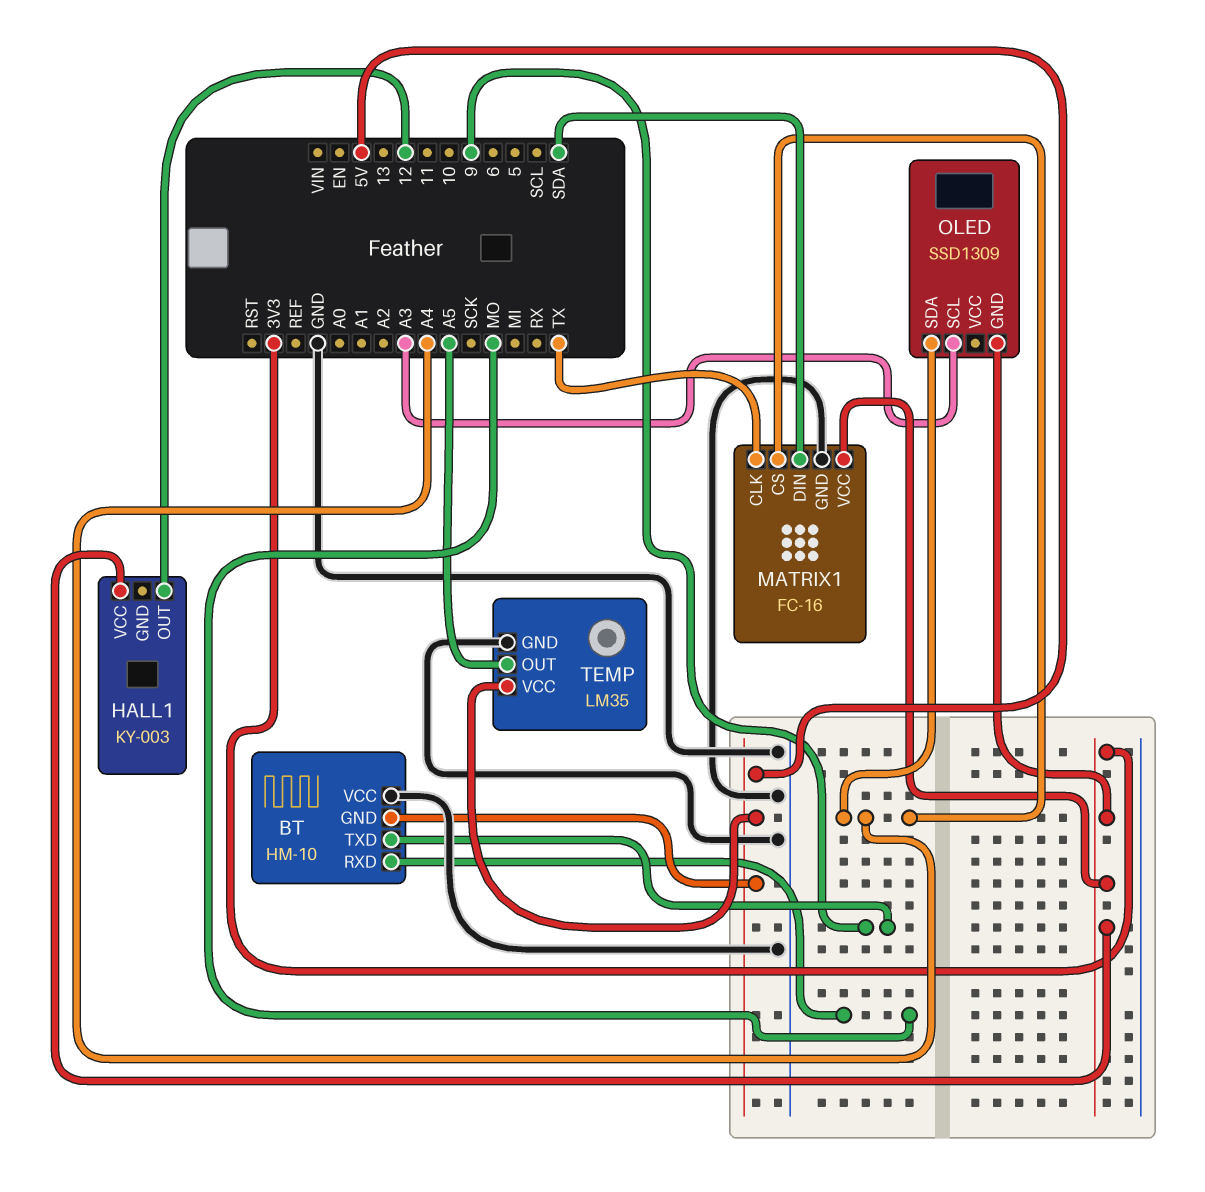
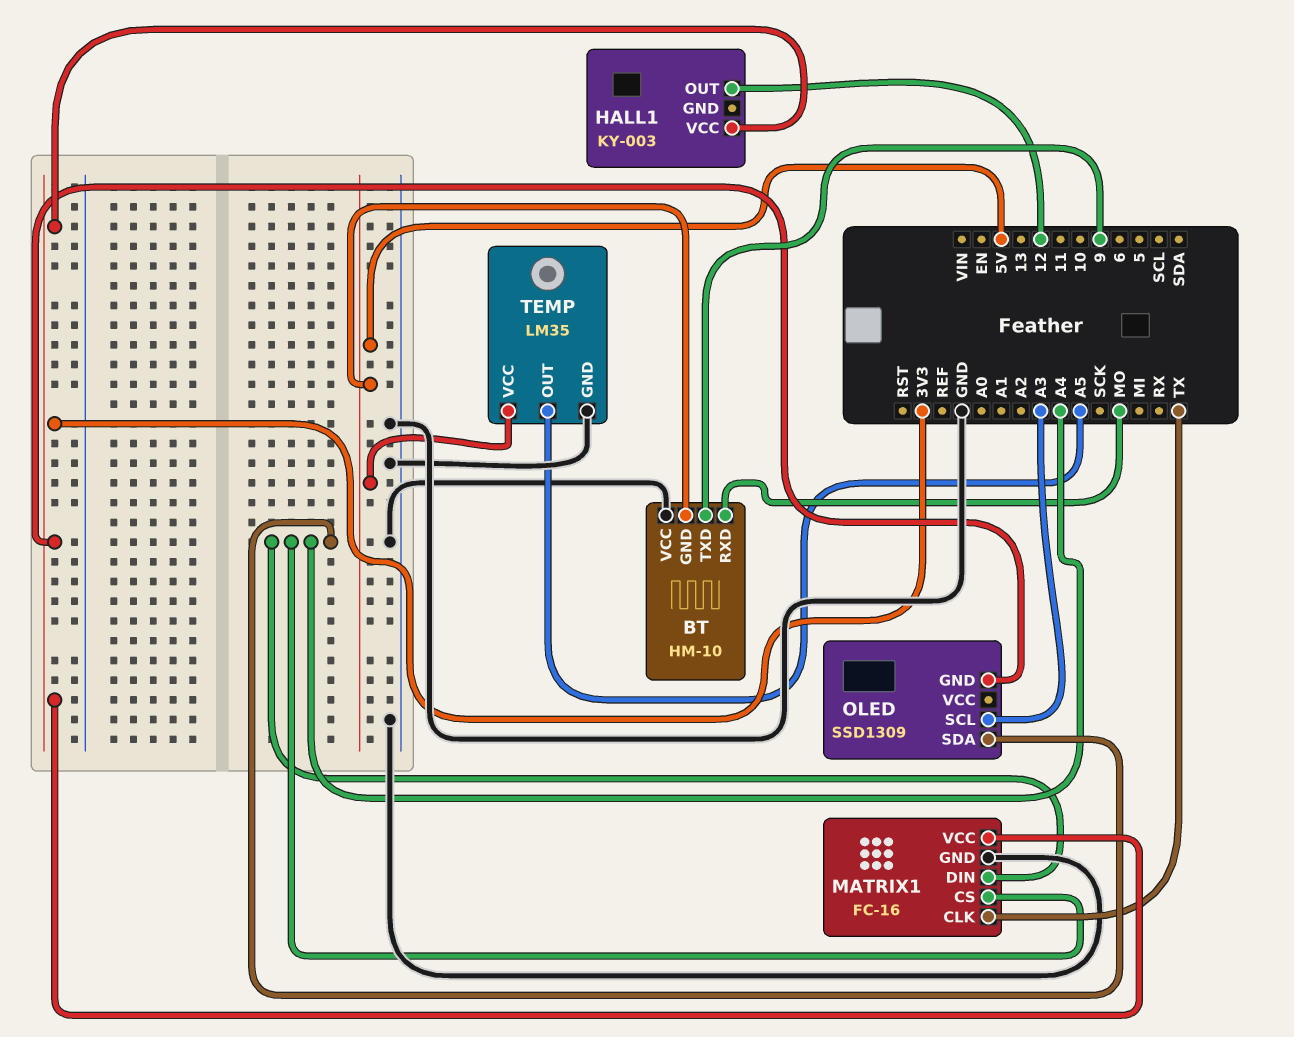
MATRIX1 pin DIN: SDA -> A4

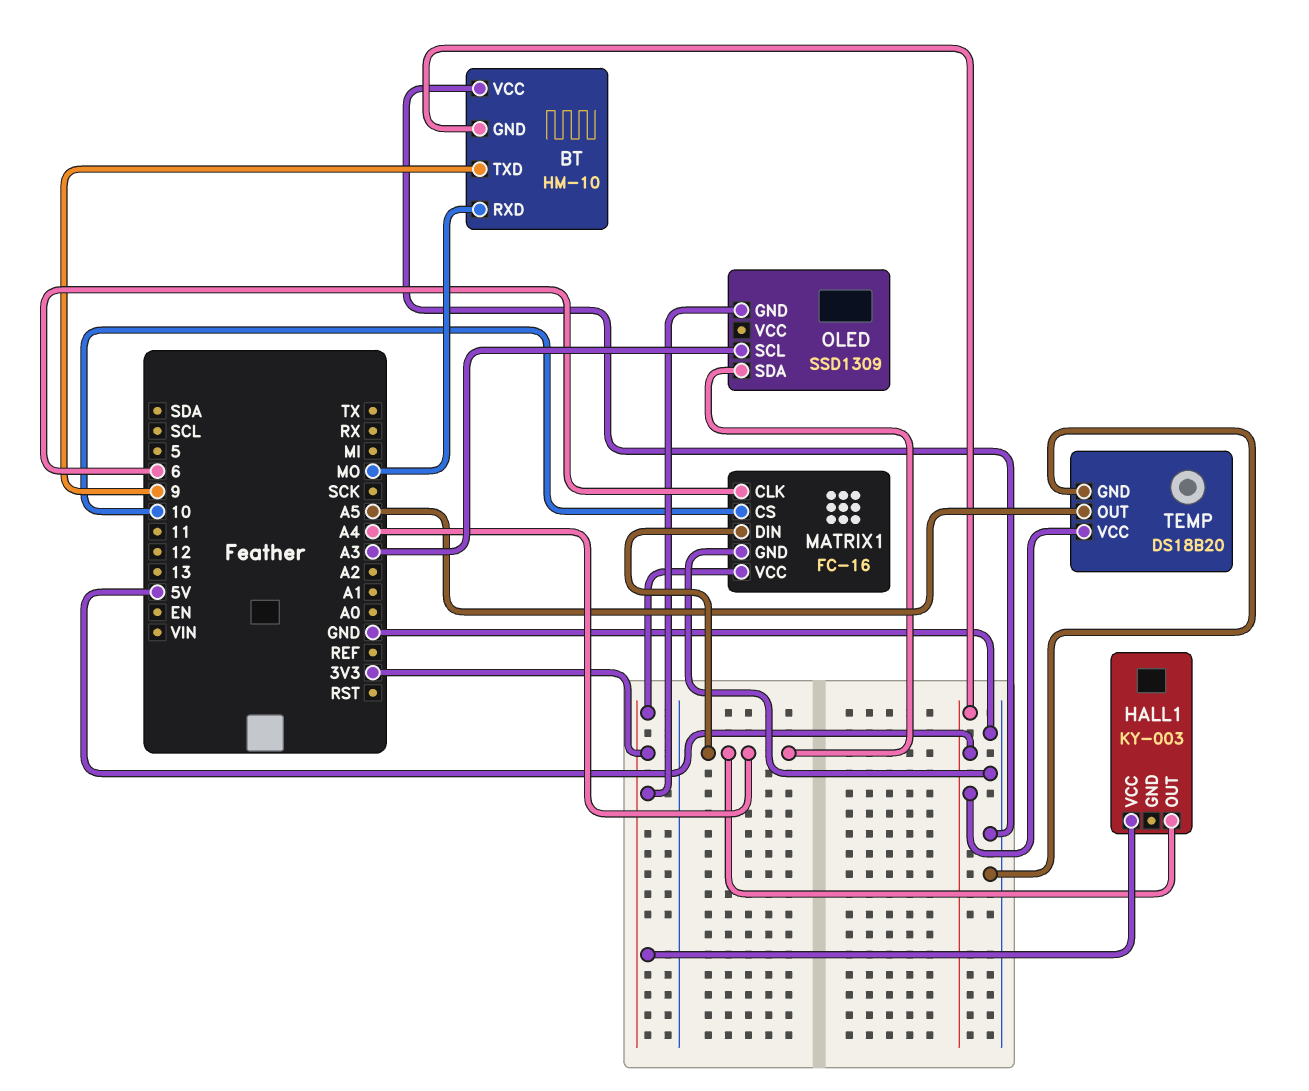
HALL1 pin OUT: 12 -> A4
MATRIX1 pin CLK: TX -> 6
MATRIX1 pin CS: A4 -> 10
TEMP: LM35 -> DS18B20

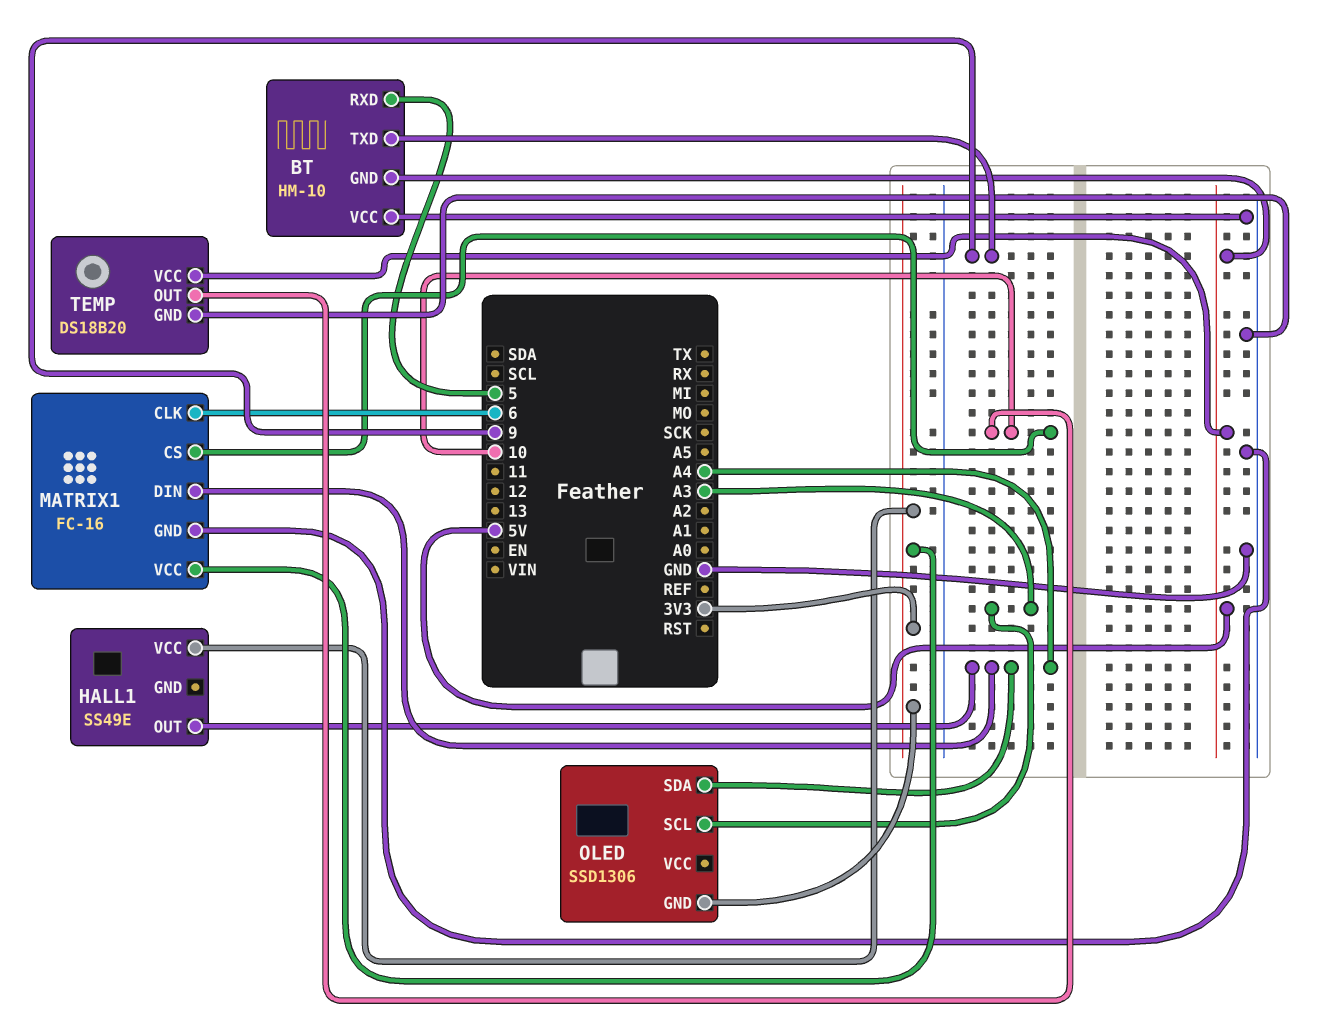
BT pin RXD: MO -> 5
HALL1: KY-003 -> SS49E
OLED: SSD1309 -> SSD1306
TEMP pin OUT: A5 -> 10

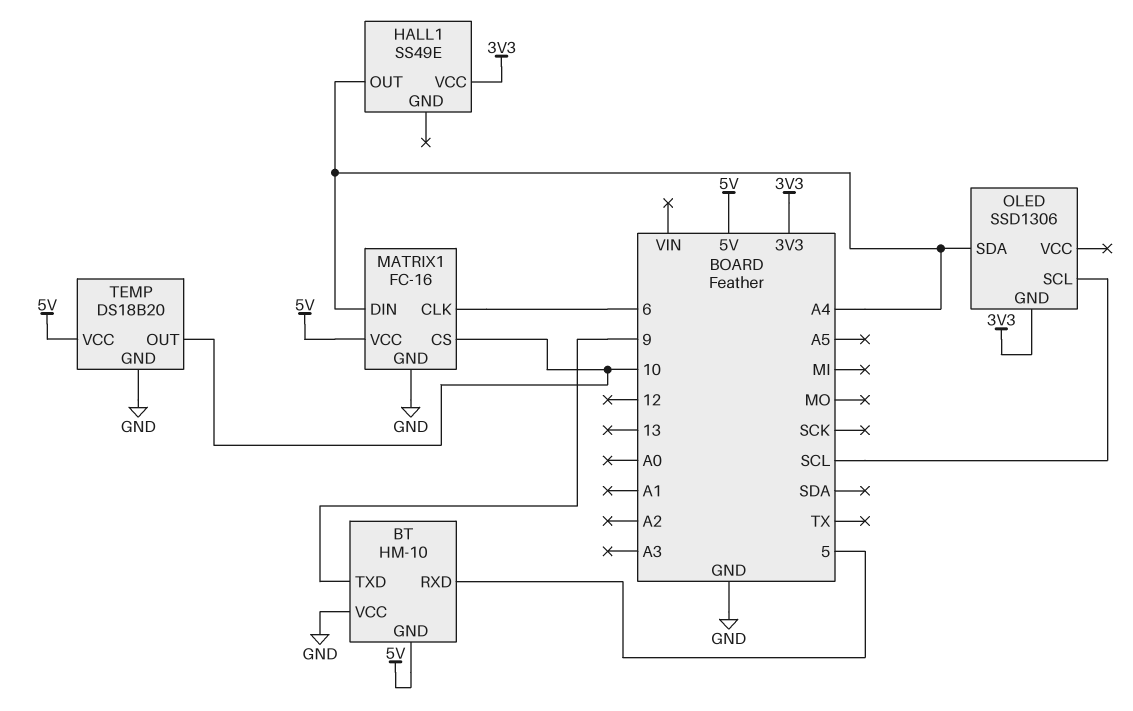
MATRIX1 pin VCC: 3V3 -> 5V
OLED pin SCL: A3 -> SCL

